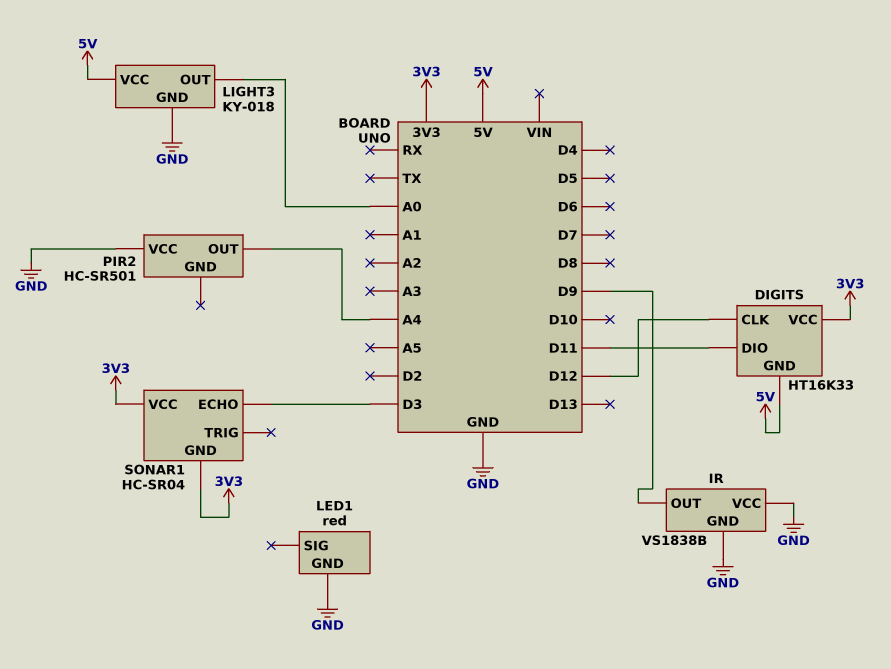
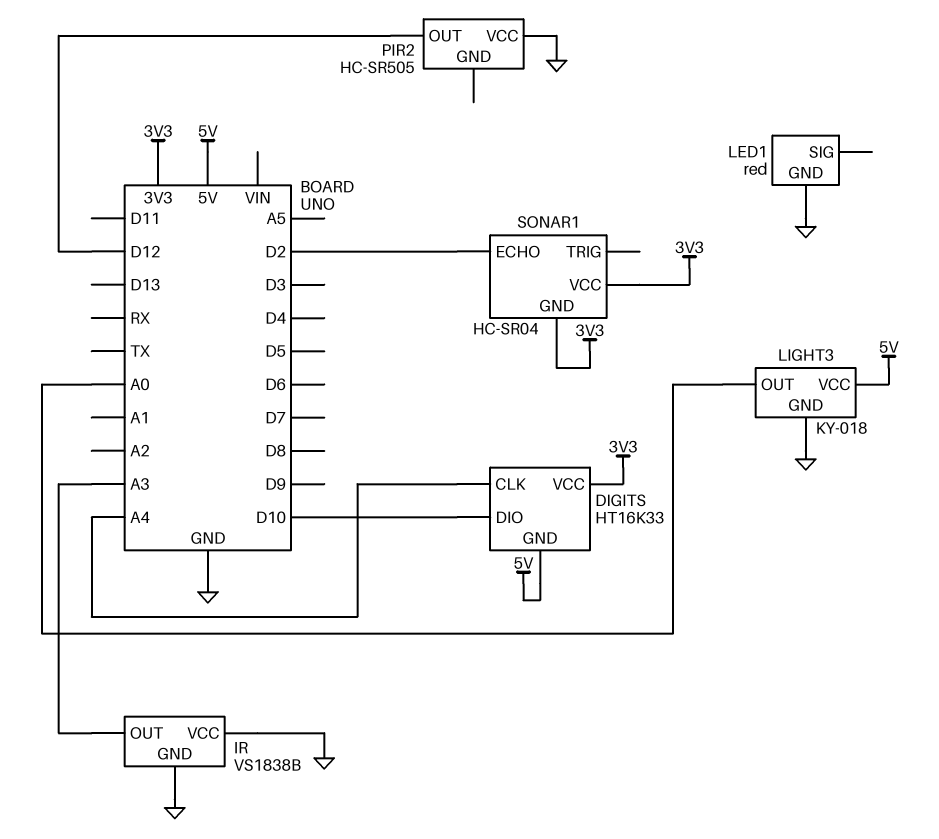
DIGITS pin CLK: D12 -> A4
DIGITS pin DIO: D11 -> D10
IR pin OUT: D9 -> A3
PIR2: HC-SR501 -> HC-SR505
PIR2 pin OUT: A4 -> D12
SONAR1 pin ECHO: D3 -> D2

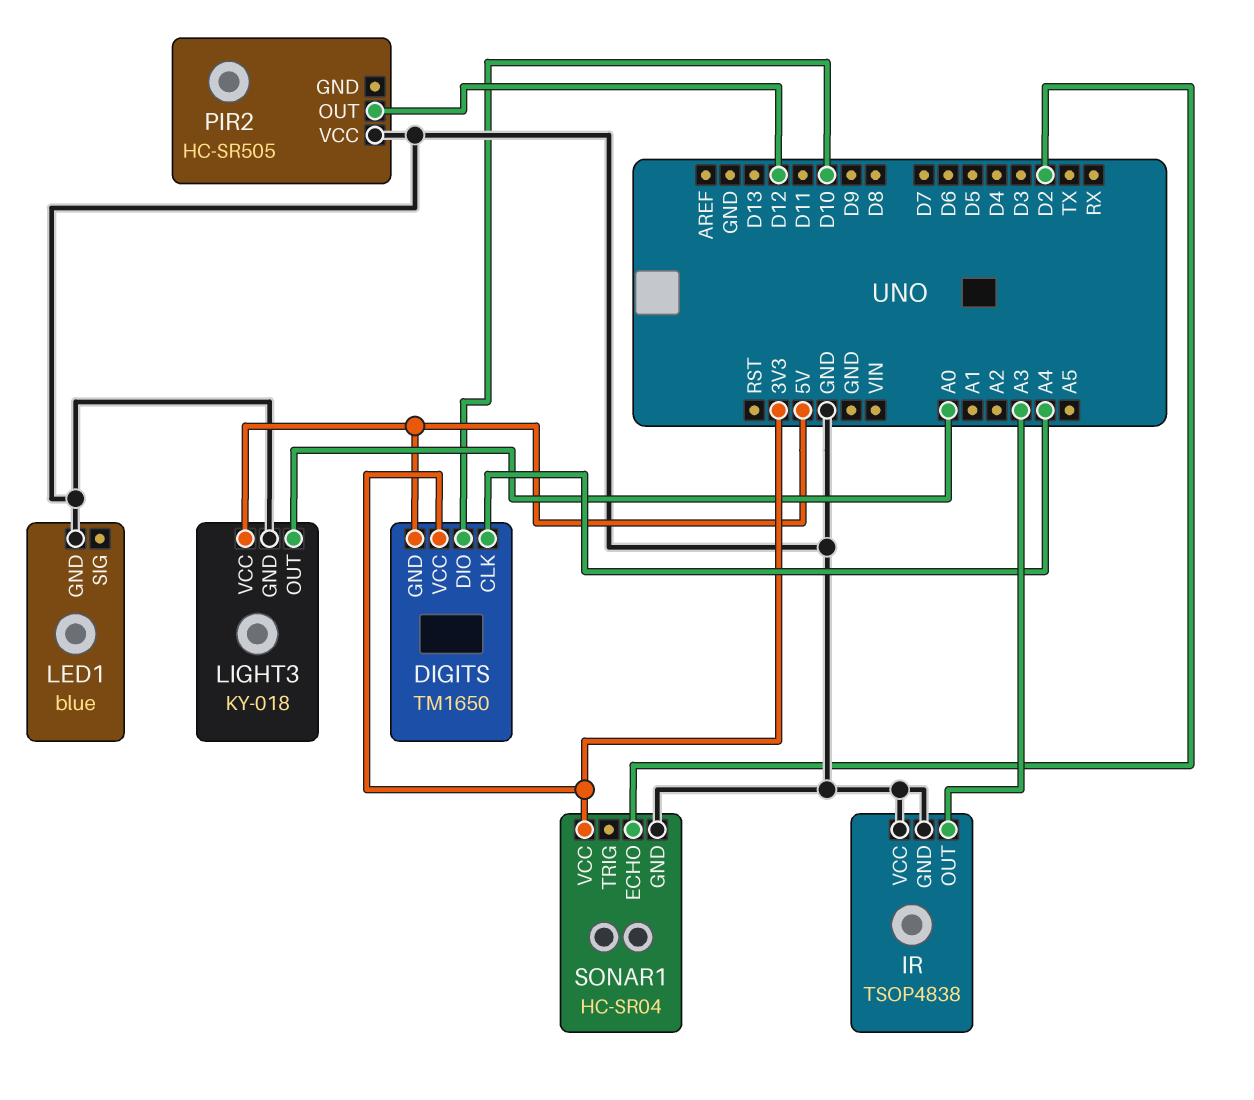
DIGITS: HT16K33 -> TM1650
IR: VS1838B -> TSOP4838
LED1: red -> blue
SONAR1 pin GND: 3V3 -> GND

